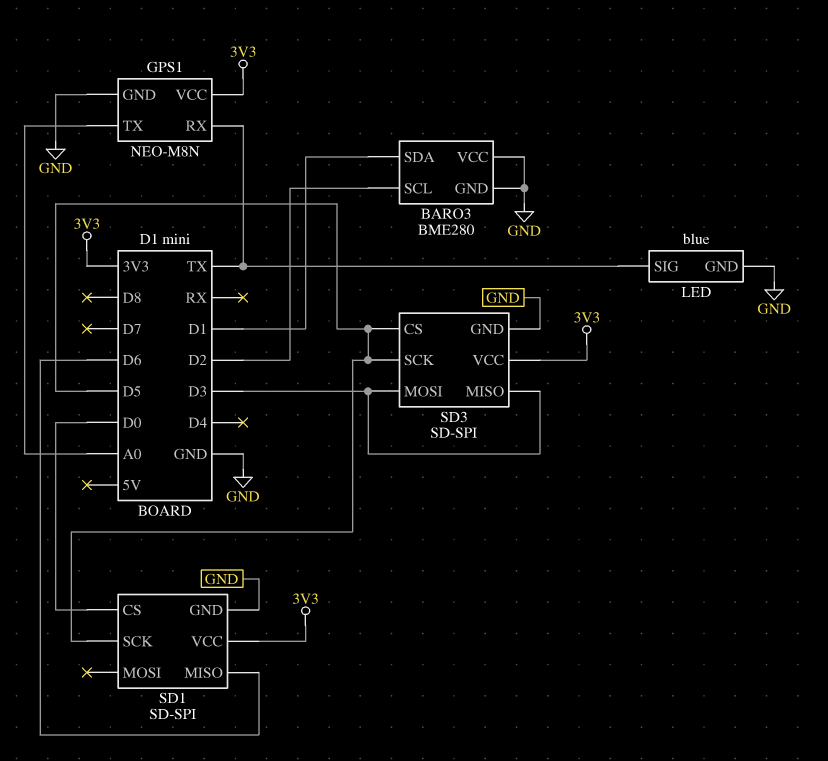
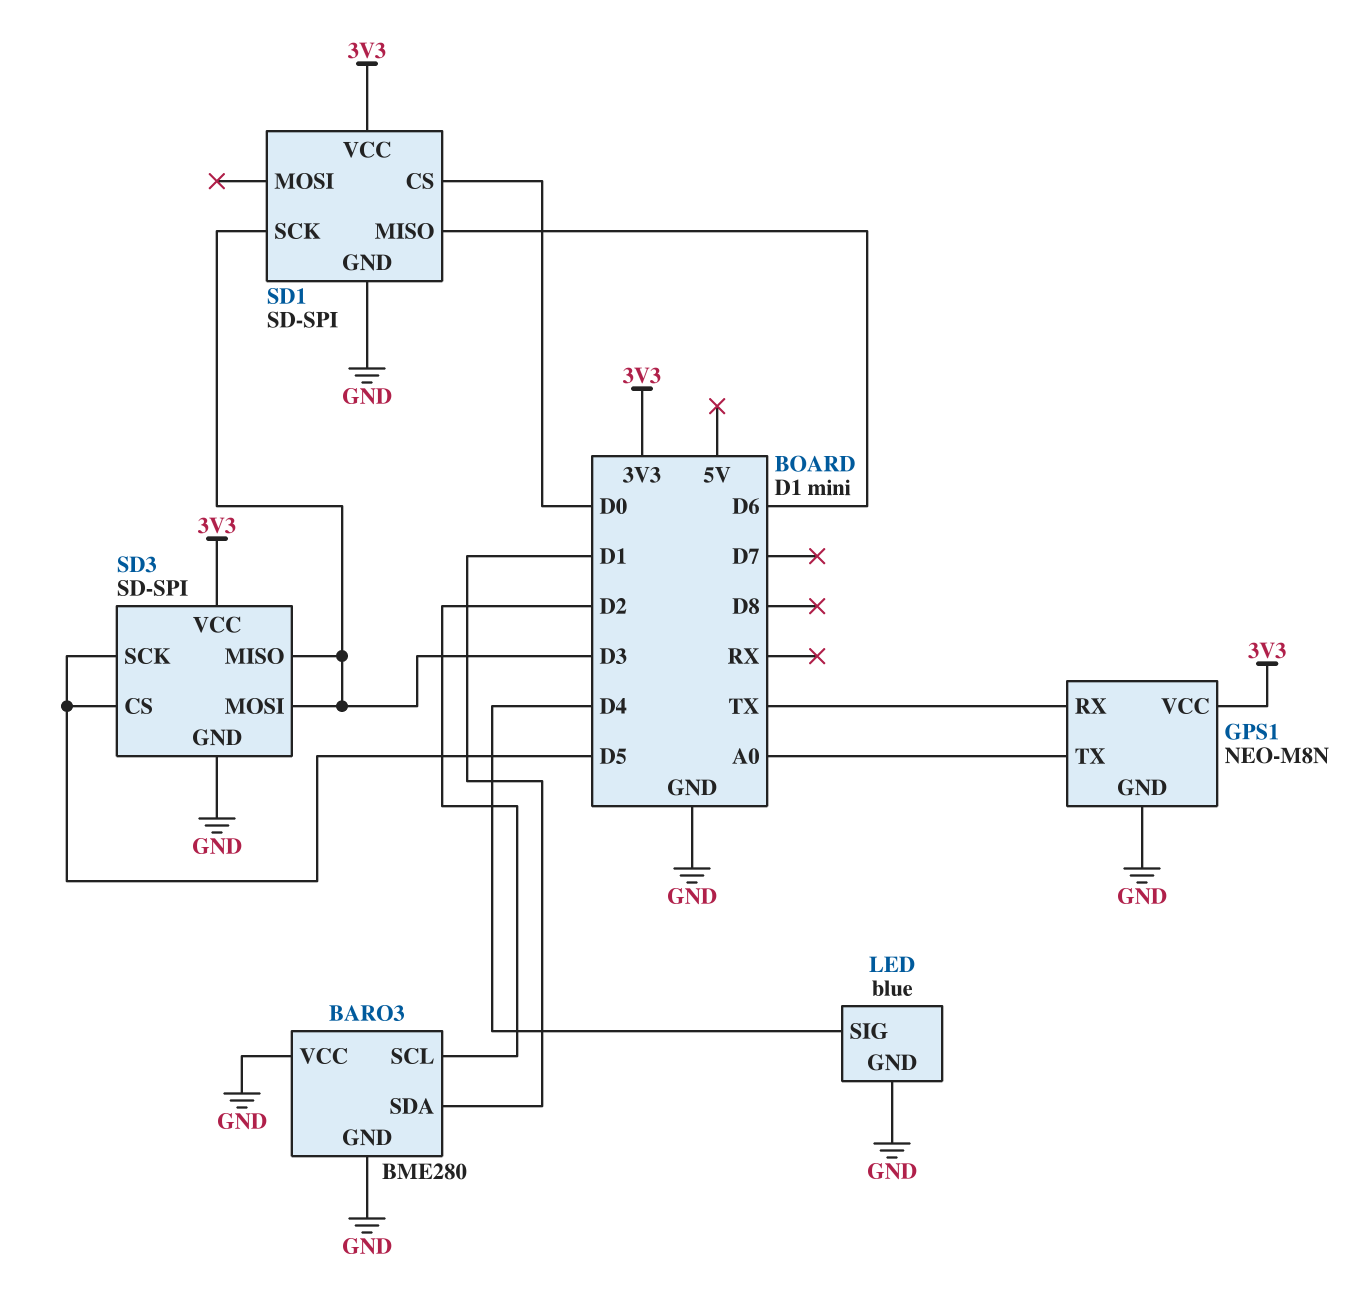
LED pin SIG: TX -> D4
SD1 pin SCK: D5 -> D3

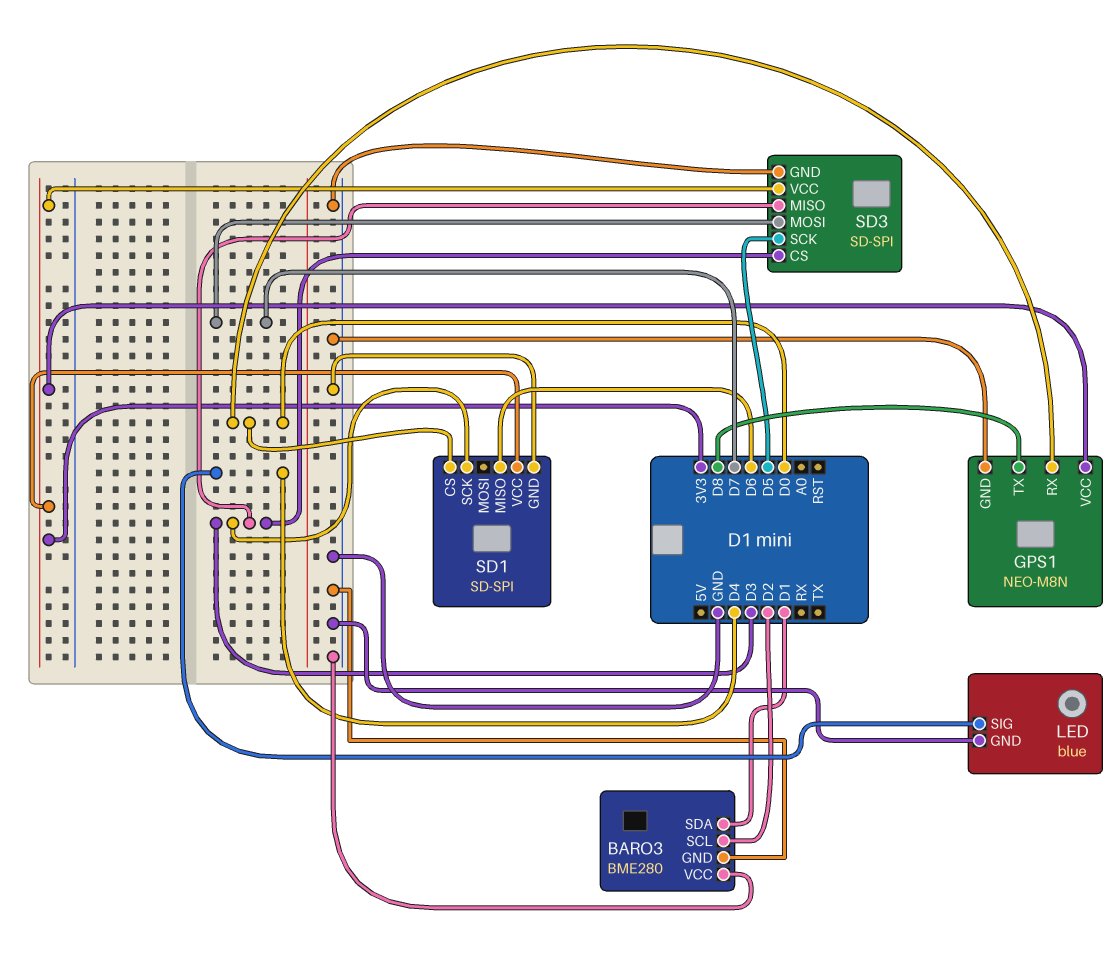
GPS1 pin RX: TX -> D0
GPS1 pin TX: A0 -> D8
SD3 pin CS: D5 -> D3
SD3 pin MOSI: D3 -> D7

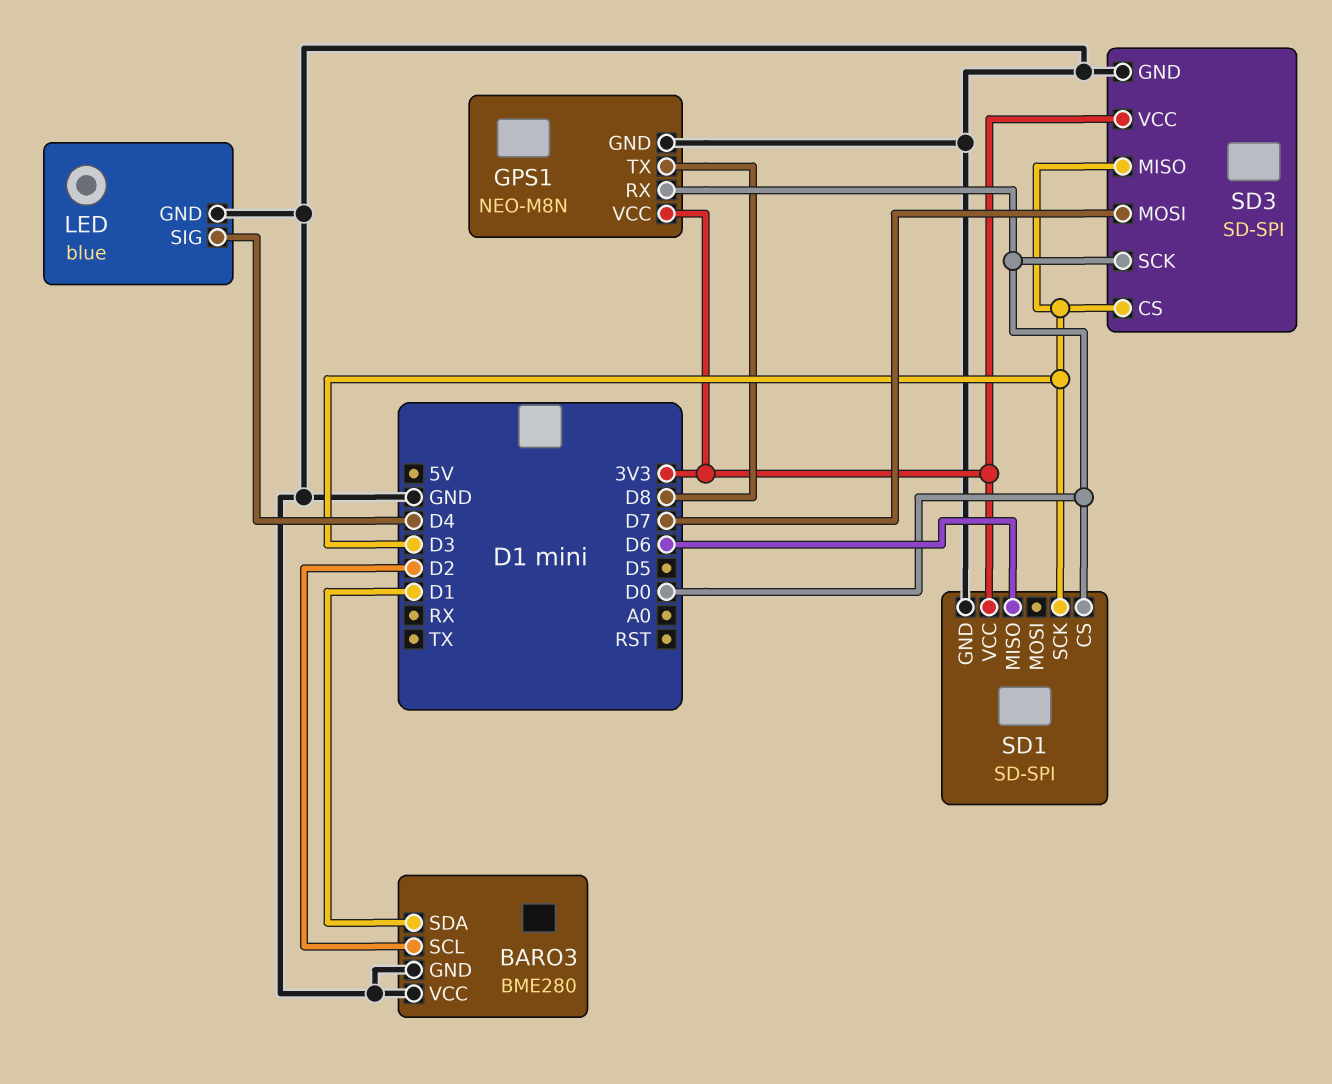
SD3 pin SCK: D5 -> D0

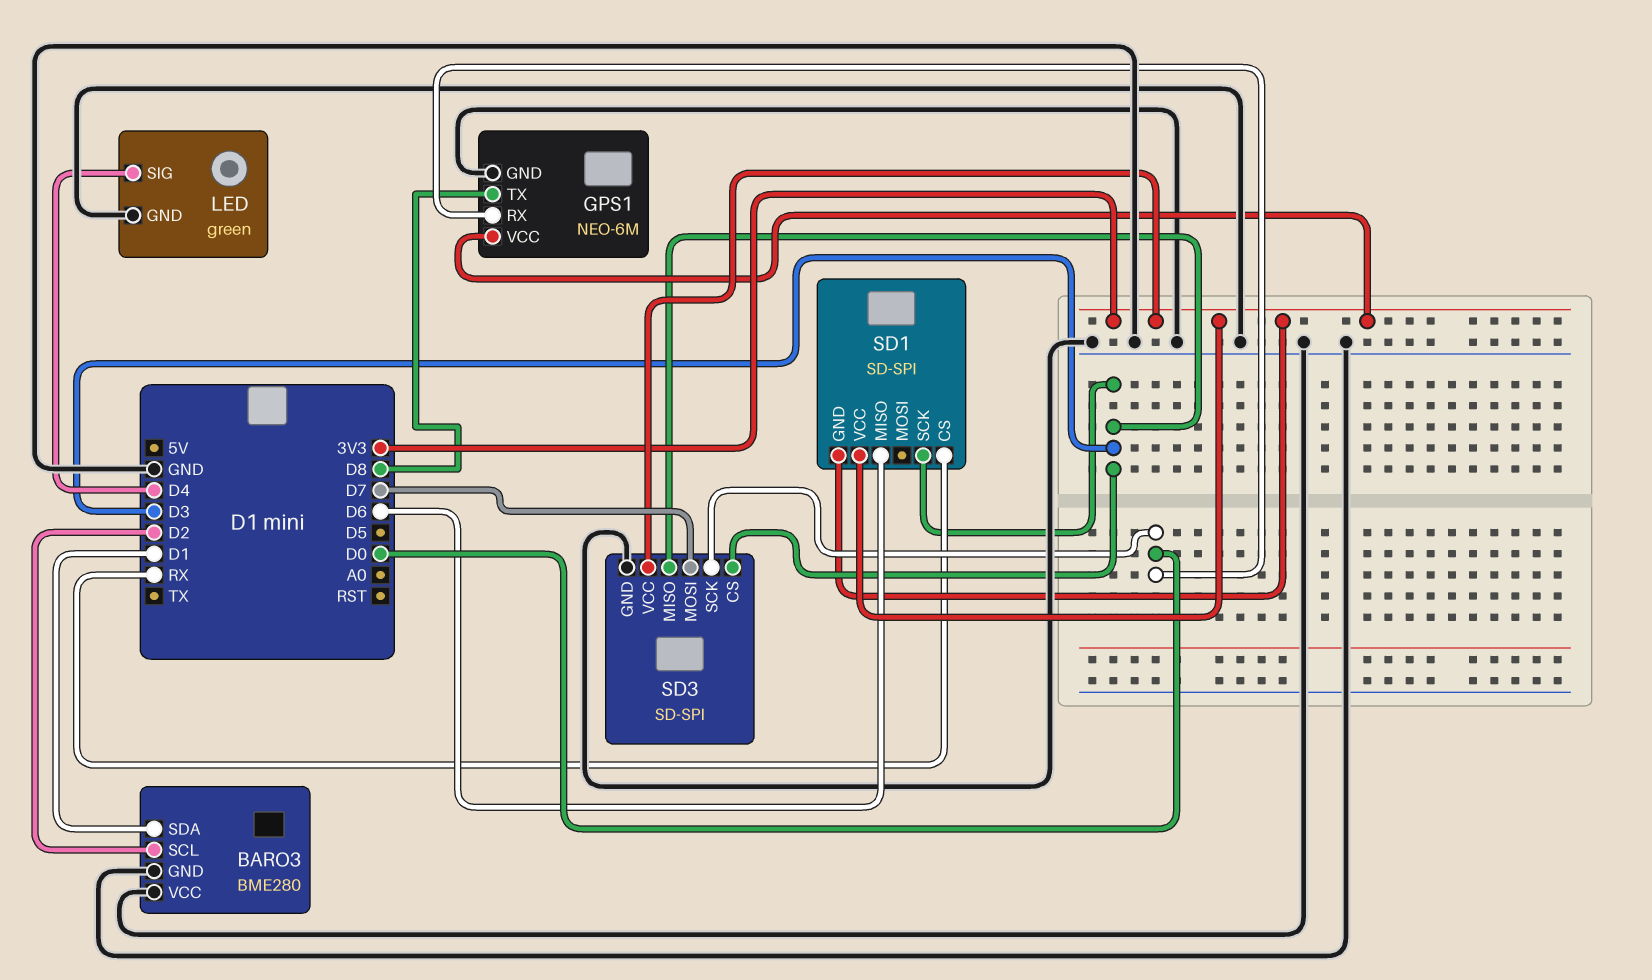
GPS1: NEO-M8N -> NEO-6M
LED: blue -> green
SD1 pin CS: D0 -> RX
SD1 pin GND: GND -> 3V3

